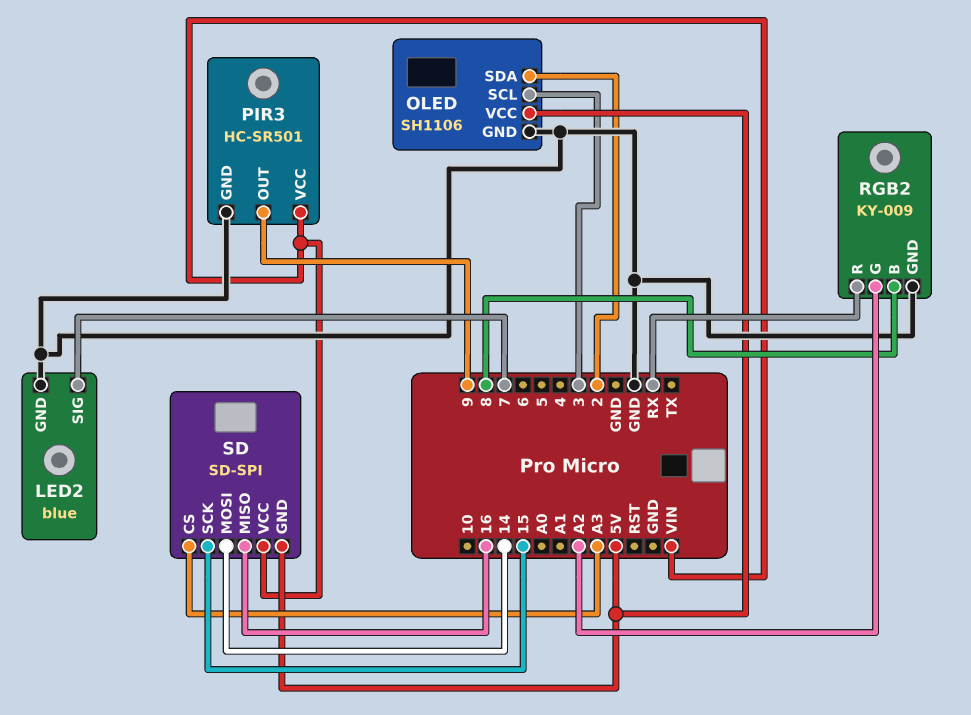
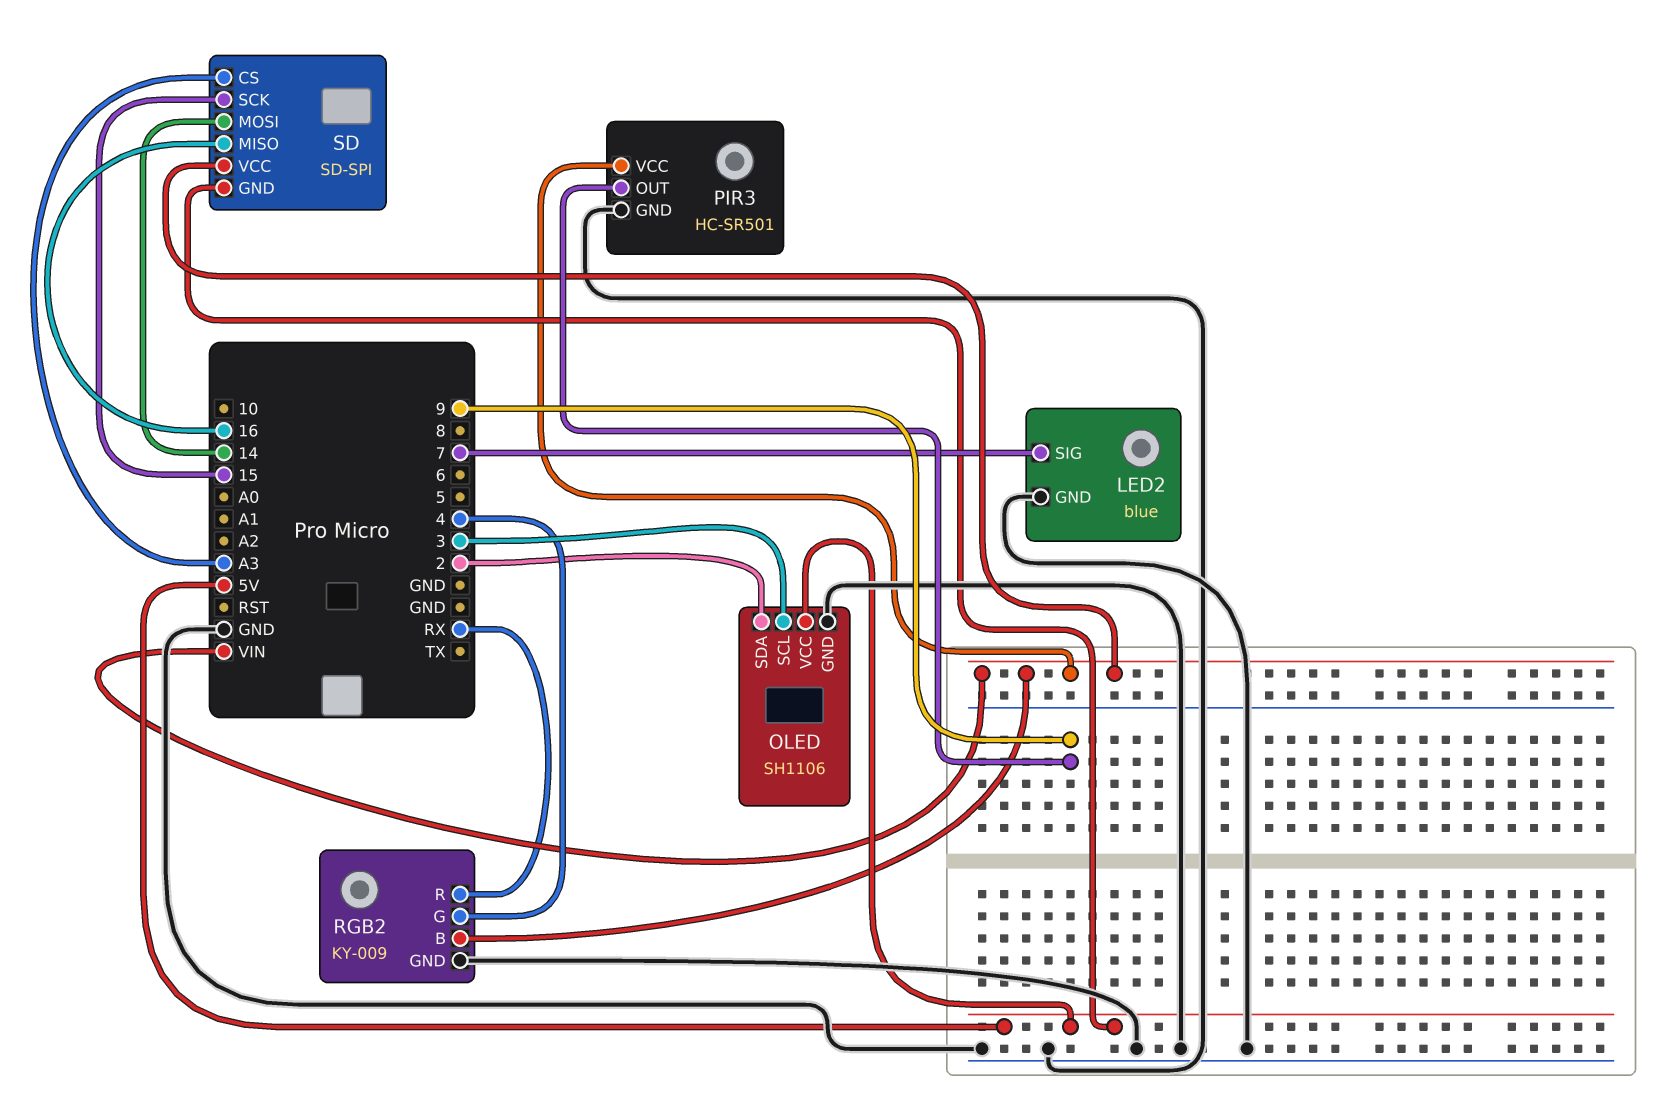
RGB2 pin B: 8 -> VIN
RGB2 pin G: A2 -> 4

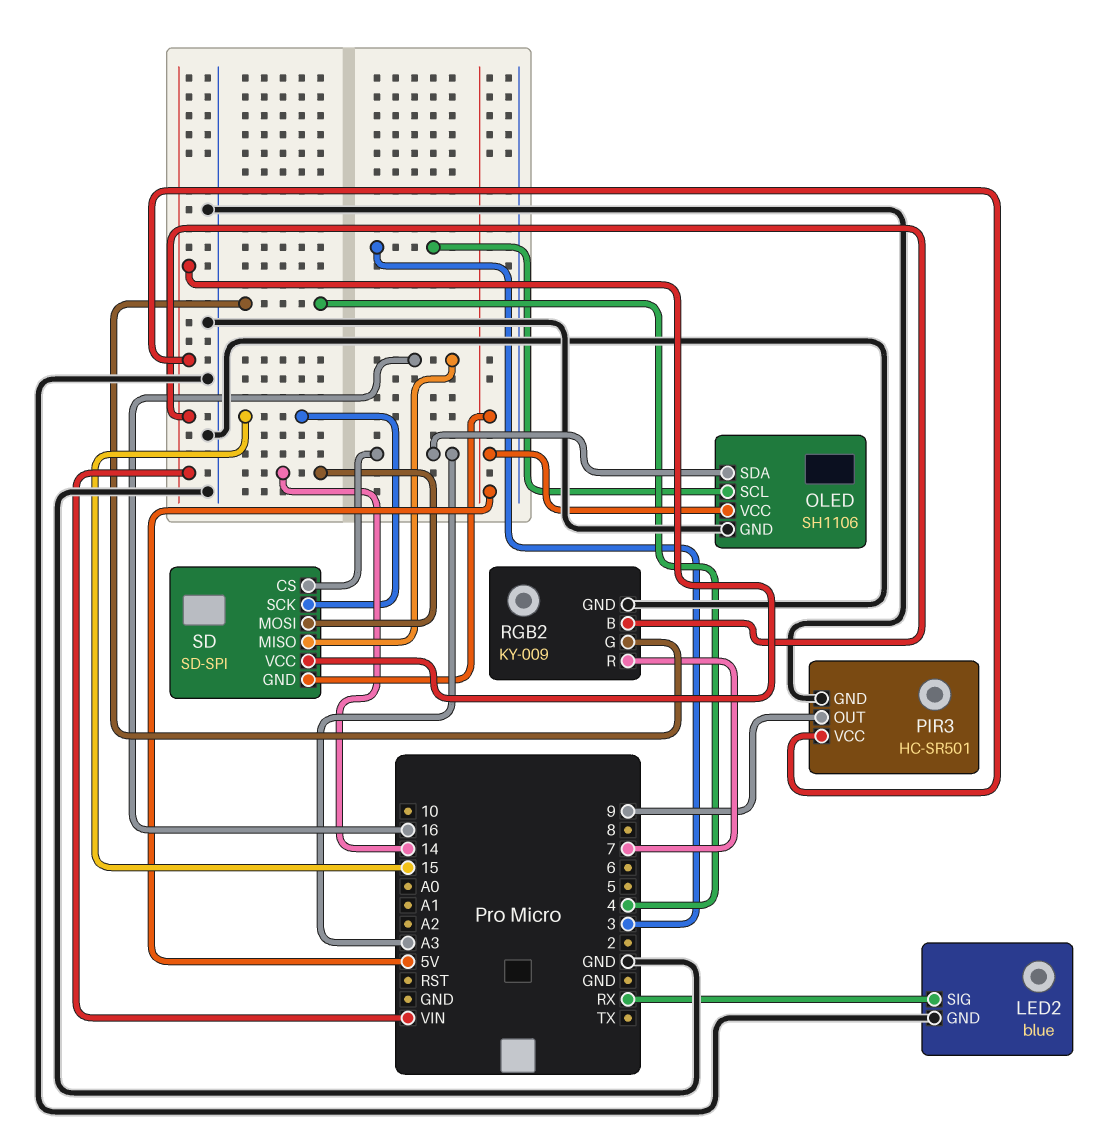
LED2 pin SIG: 7 -> RX
OLED pin SDA: 2 -> A3
RGB2 pin R: RX -> 7

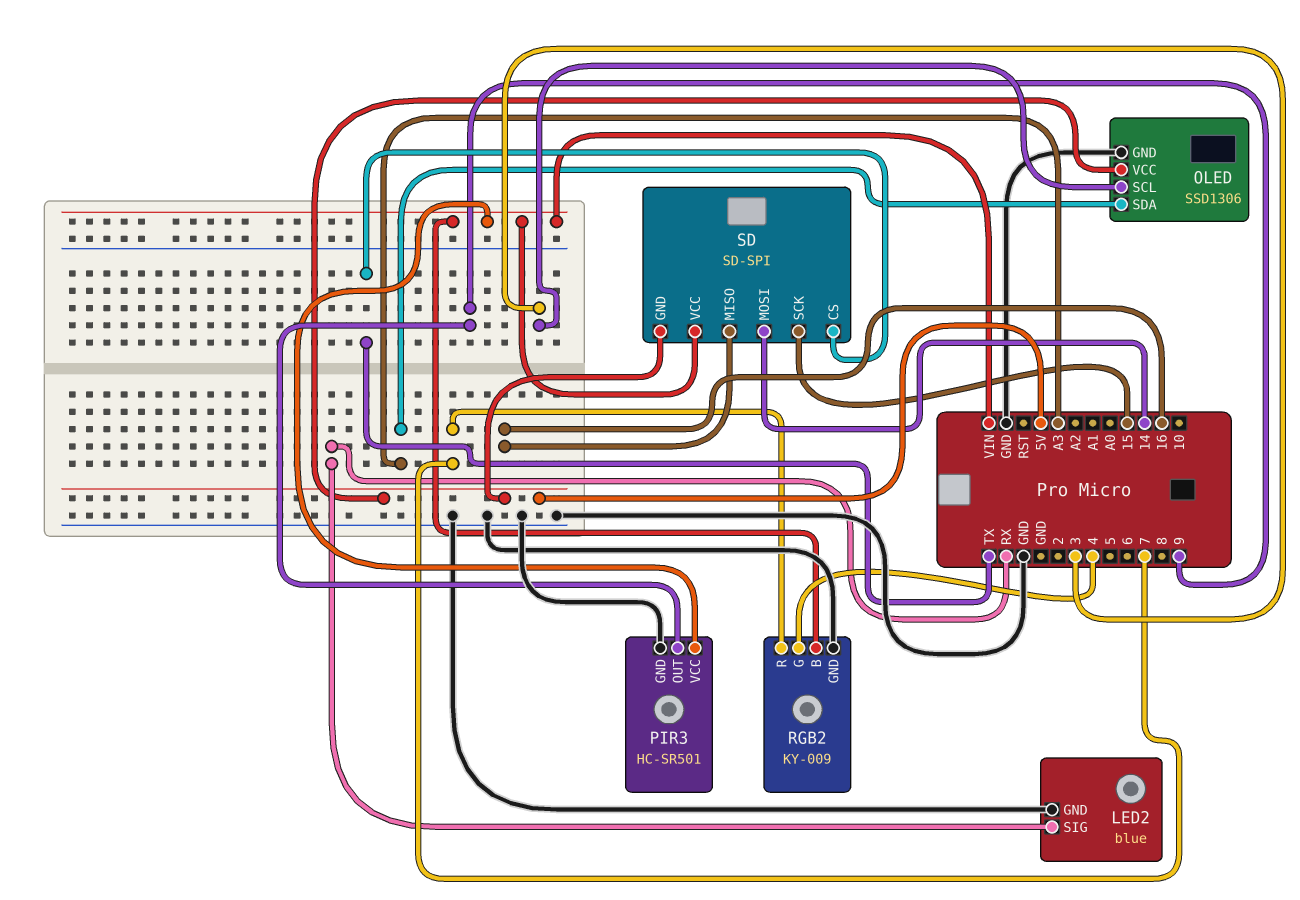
OLED: SH1106 -> SSD1306
SD pin CS: A3 -> TX

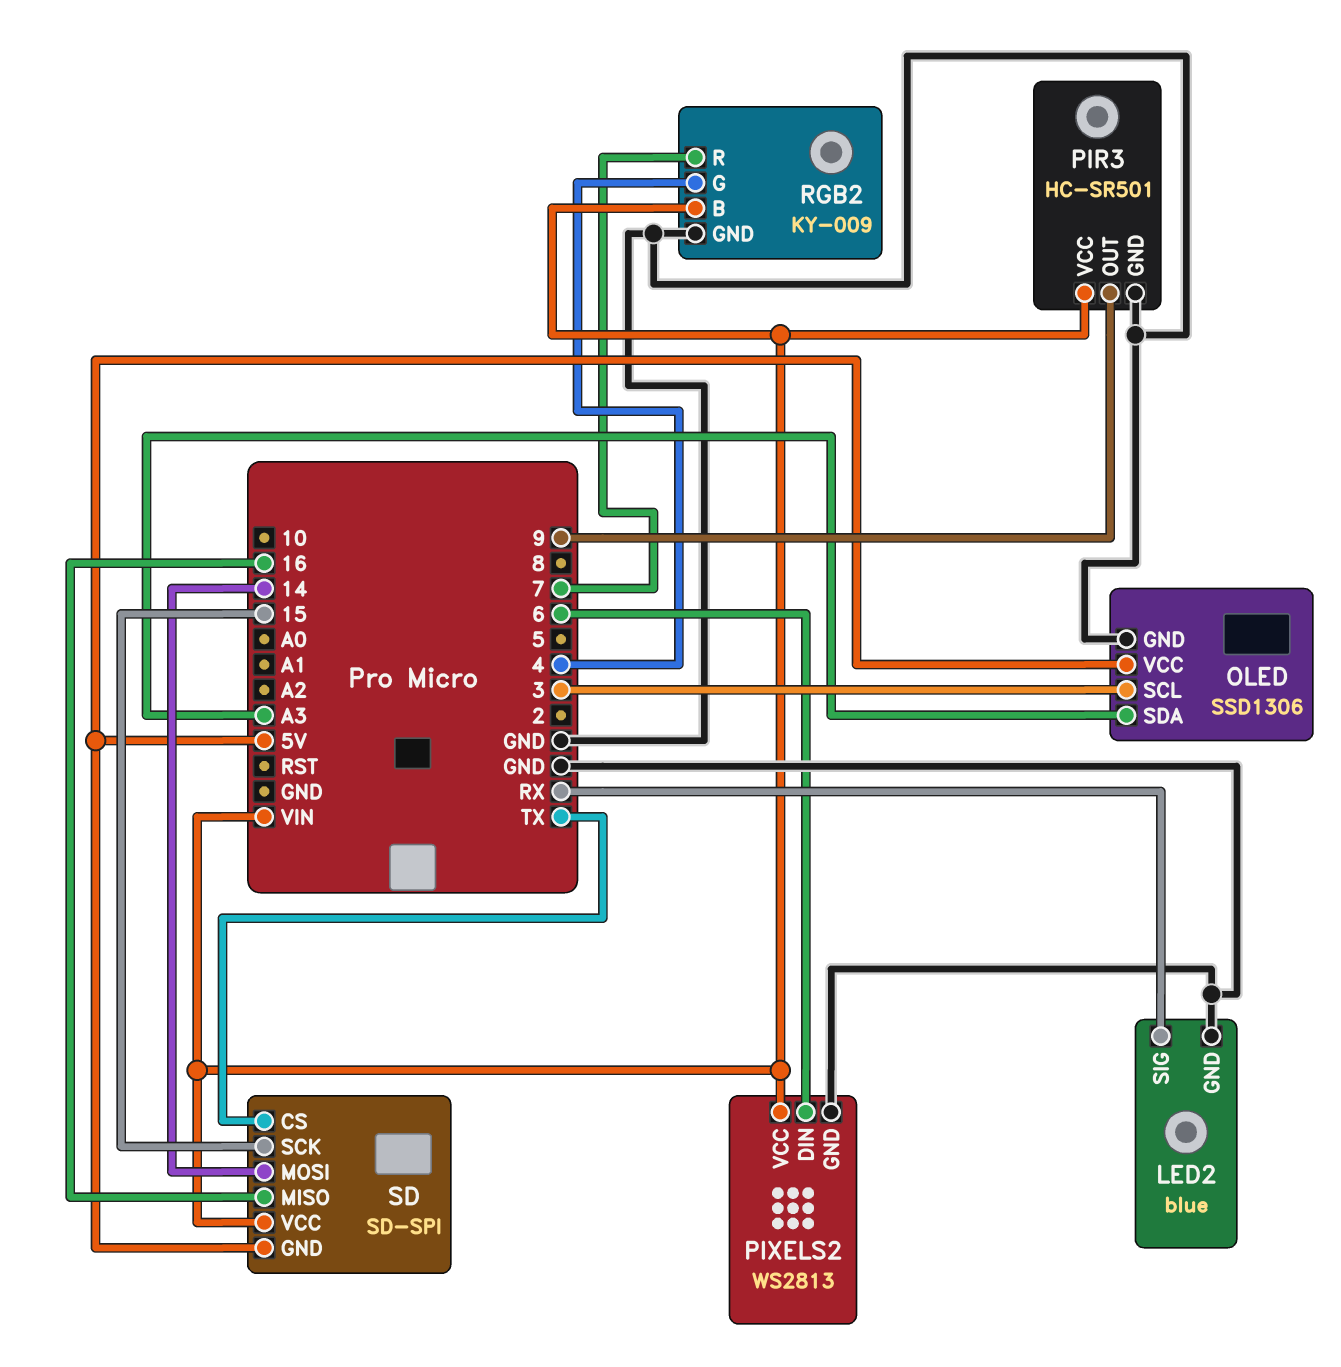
PIXELS2: none -> WS2813
PIXELS2 pin DIN: none -> 6
PIXELS2 pin GND: none -> GND
PIXELS2 pin VCC: none -> VIN

